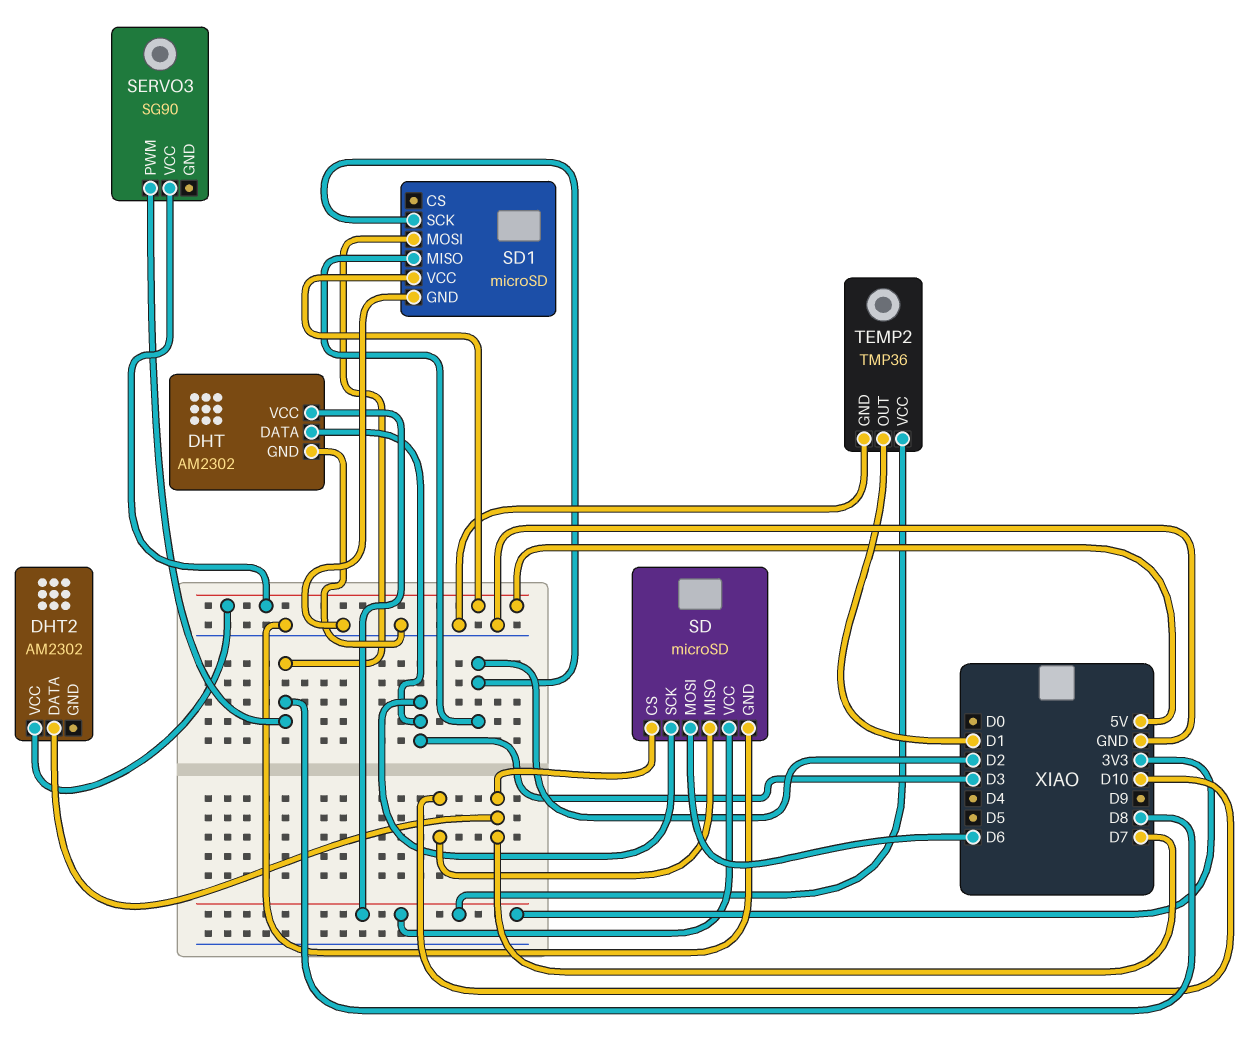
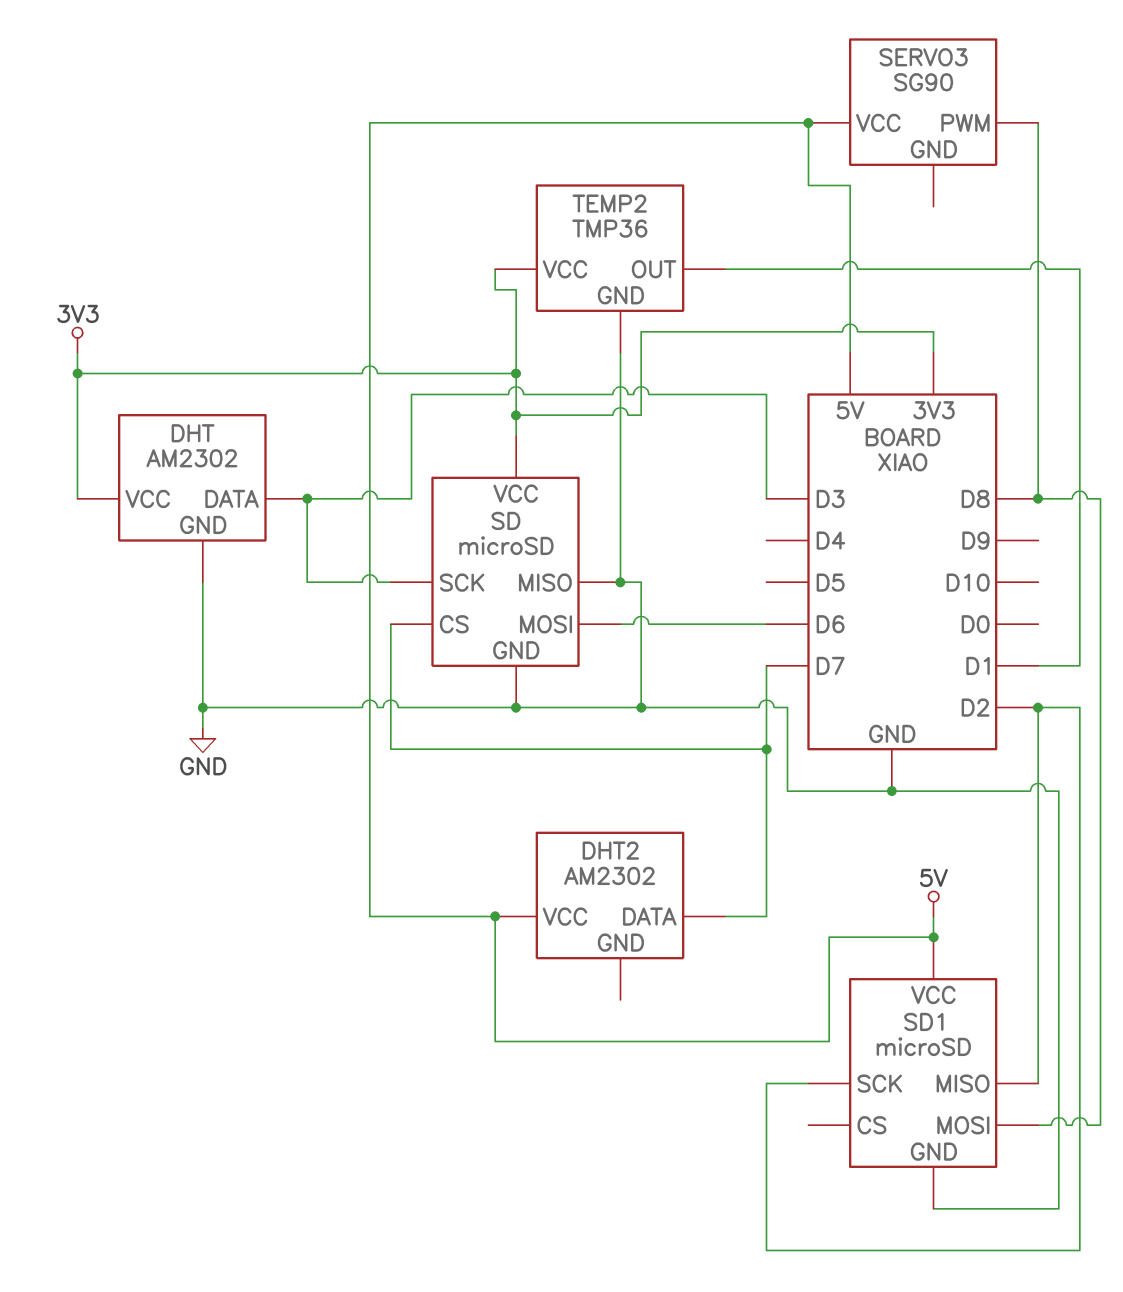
SD pin MISO: D10 -> GND

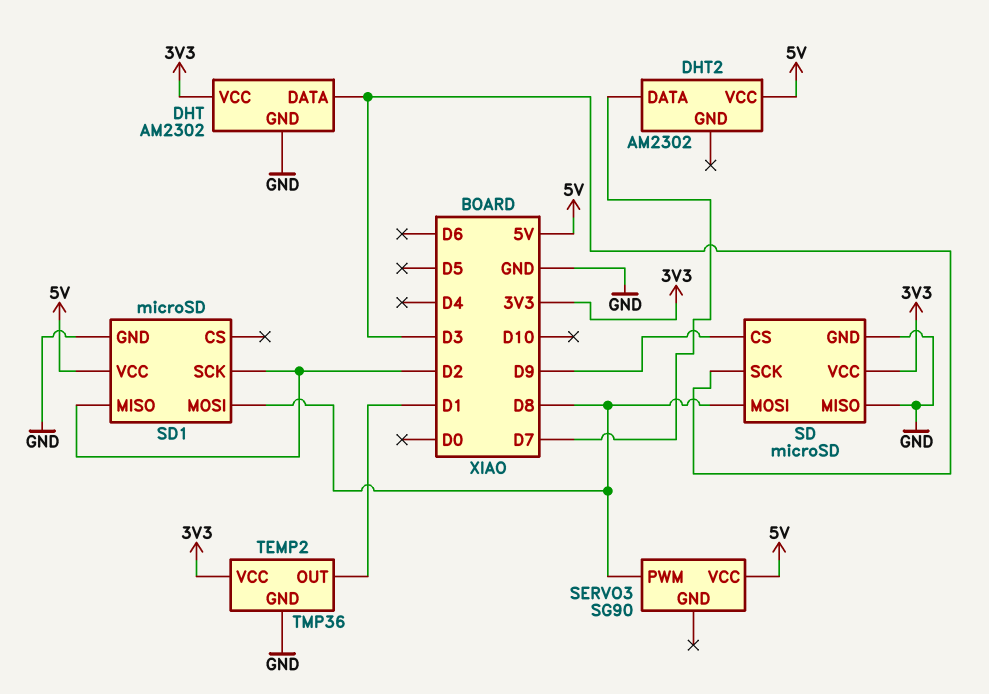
SD pin CS: D7 -> D9
SD pin MOSI: D6 -> D8

